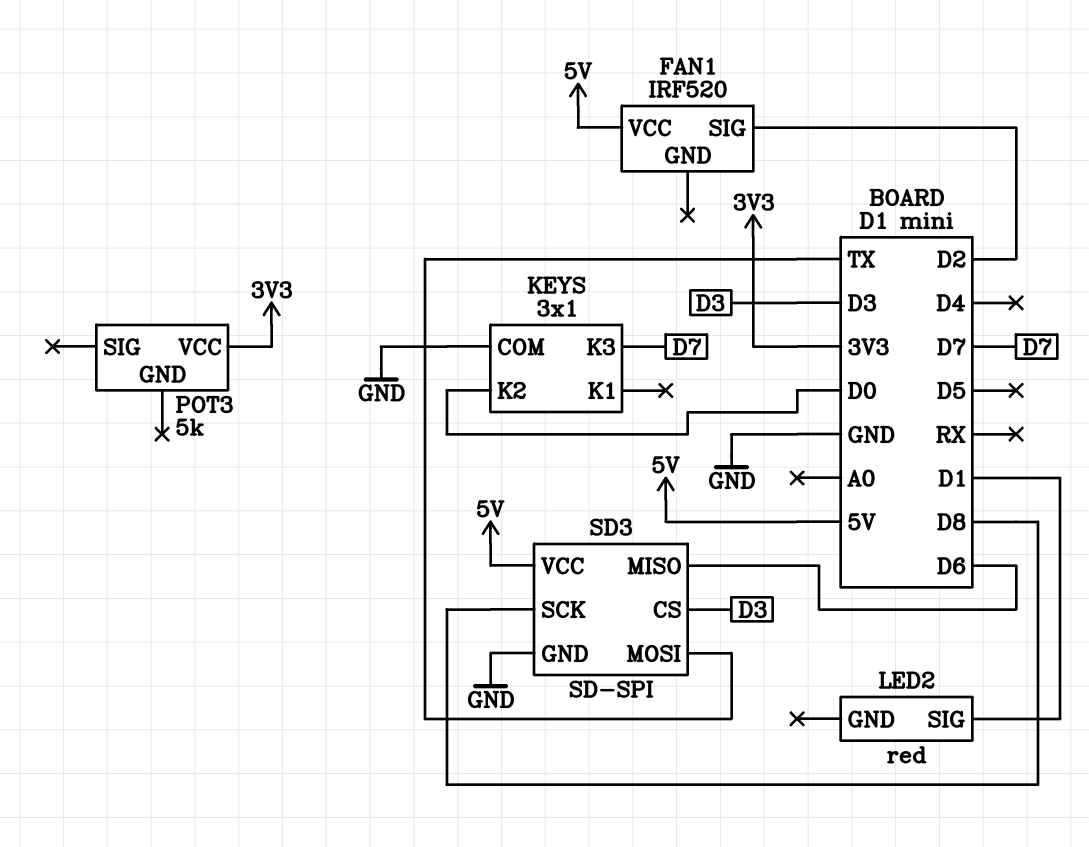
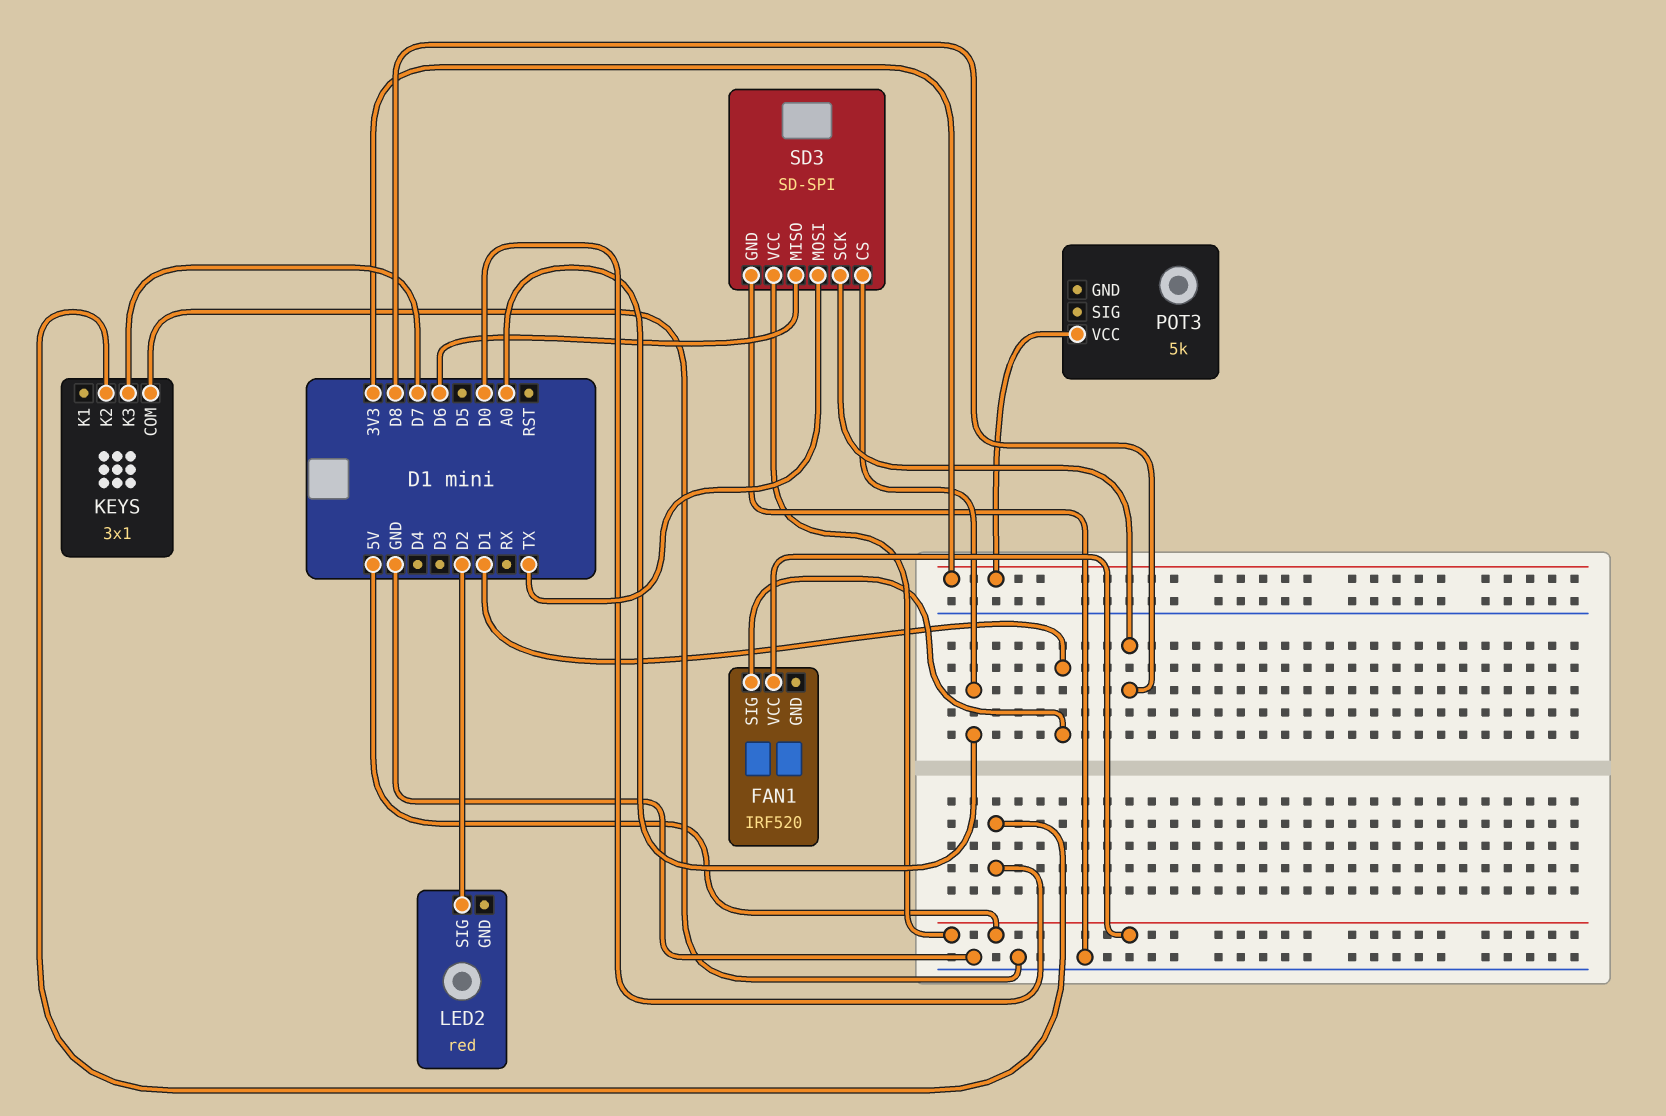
FAN1 pin SIG: D2 -> D1
LED2 pin SIG: D1 -> D2
SD3 pin CS: D3 -> A0

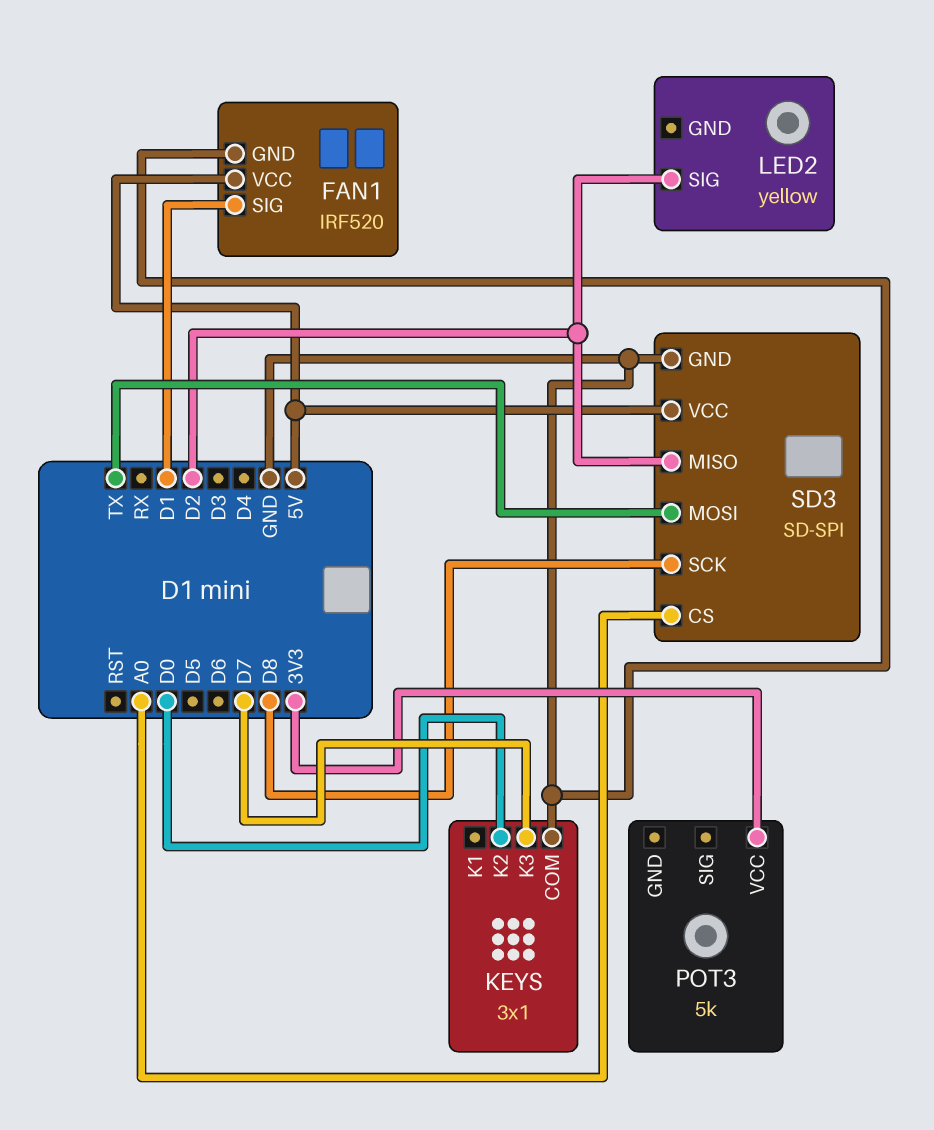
FAN1 pin GND: none -> GND
LED2: red -> yellow
SD3 pin MISO: D6 -> D2

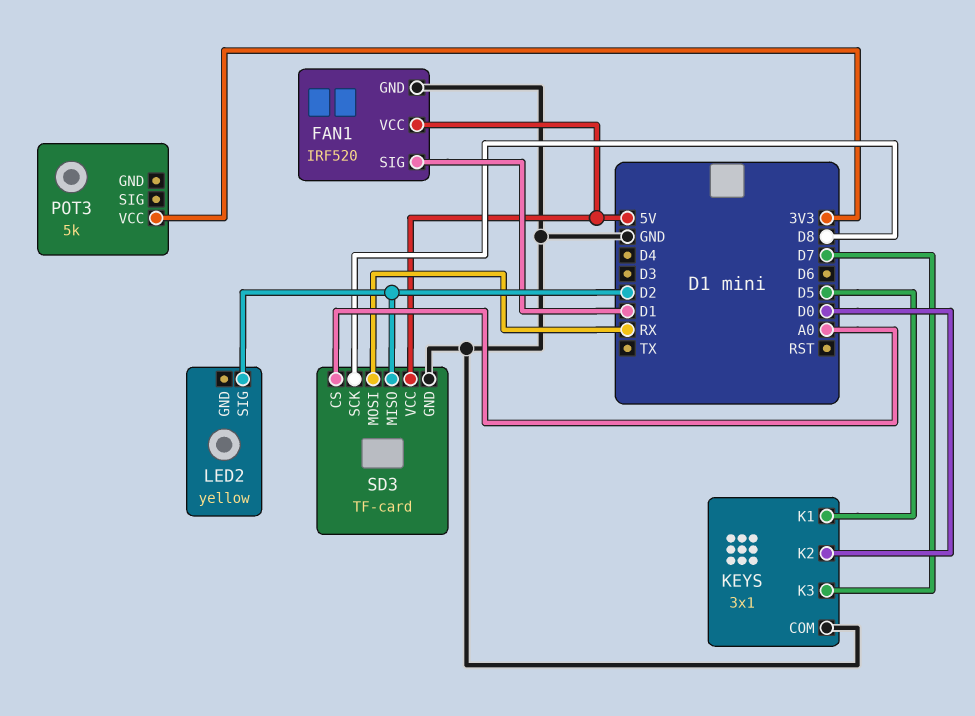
KEYS pin K1: none -> D5
SD3: SD-SPI -> TF-card
SD3 pin MOSI: TX -> RX

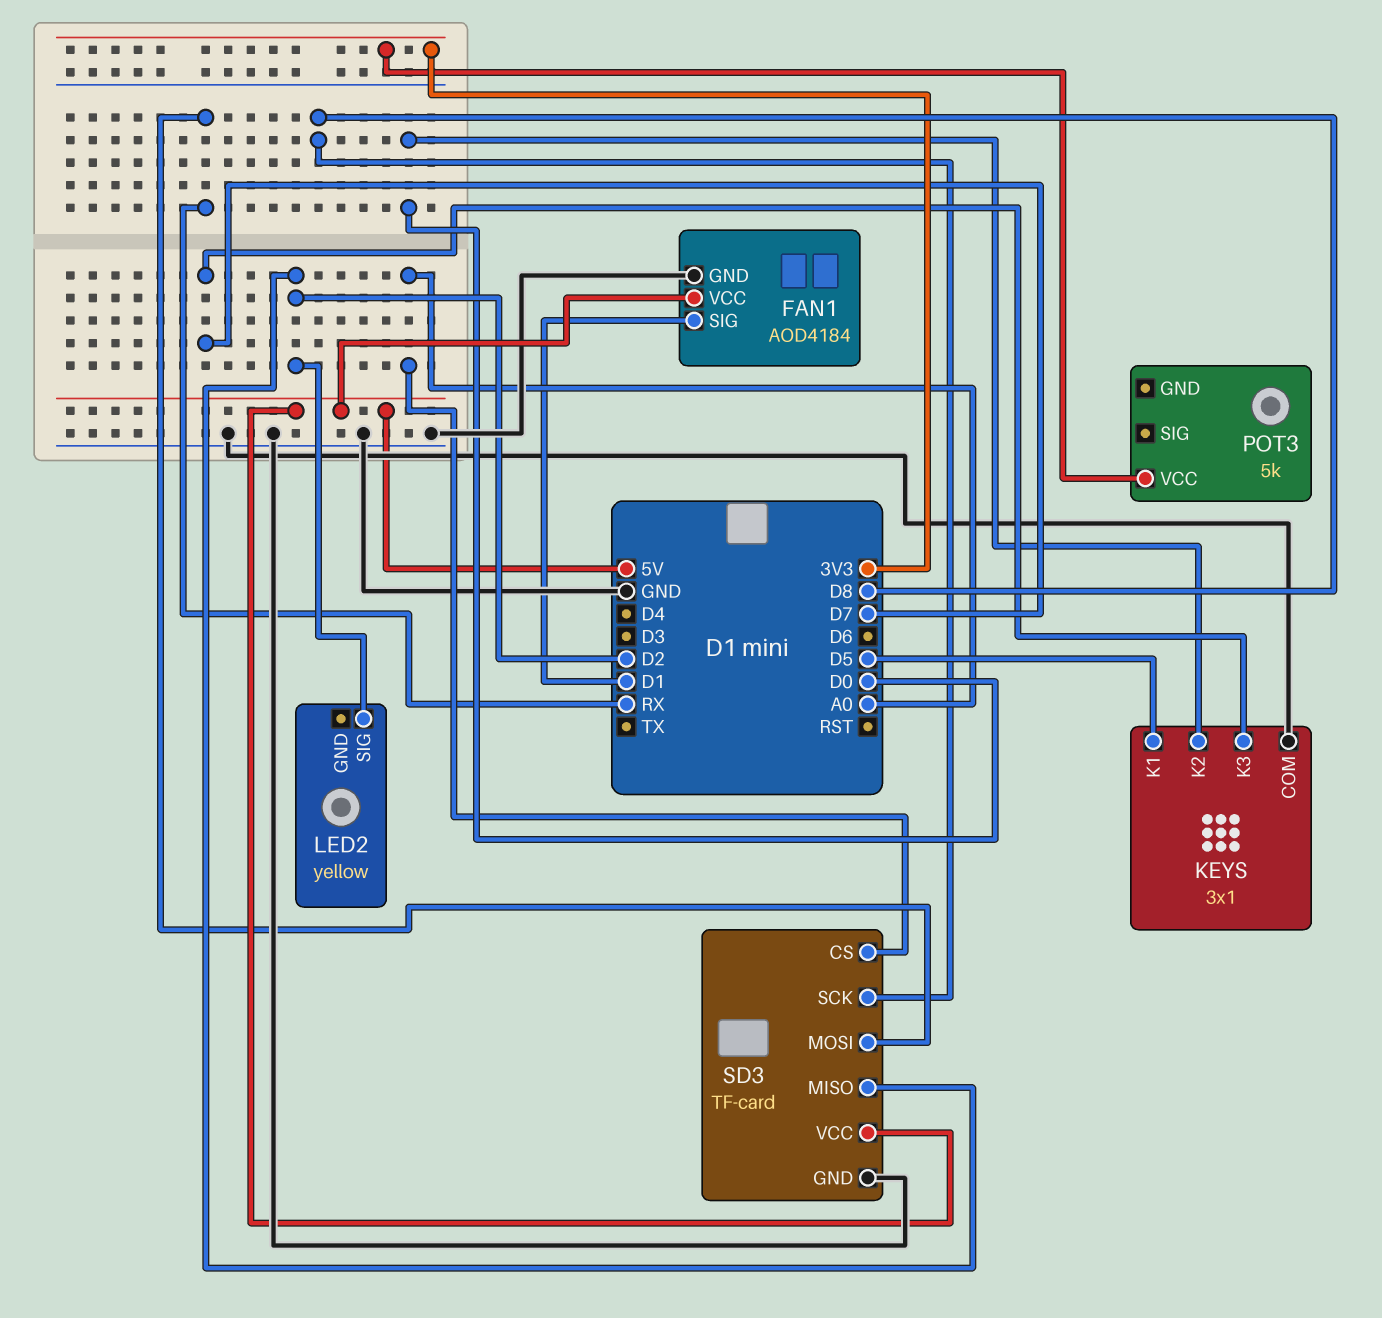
FAN1: IRF520 -> AOD4184

